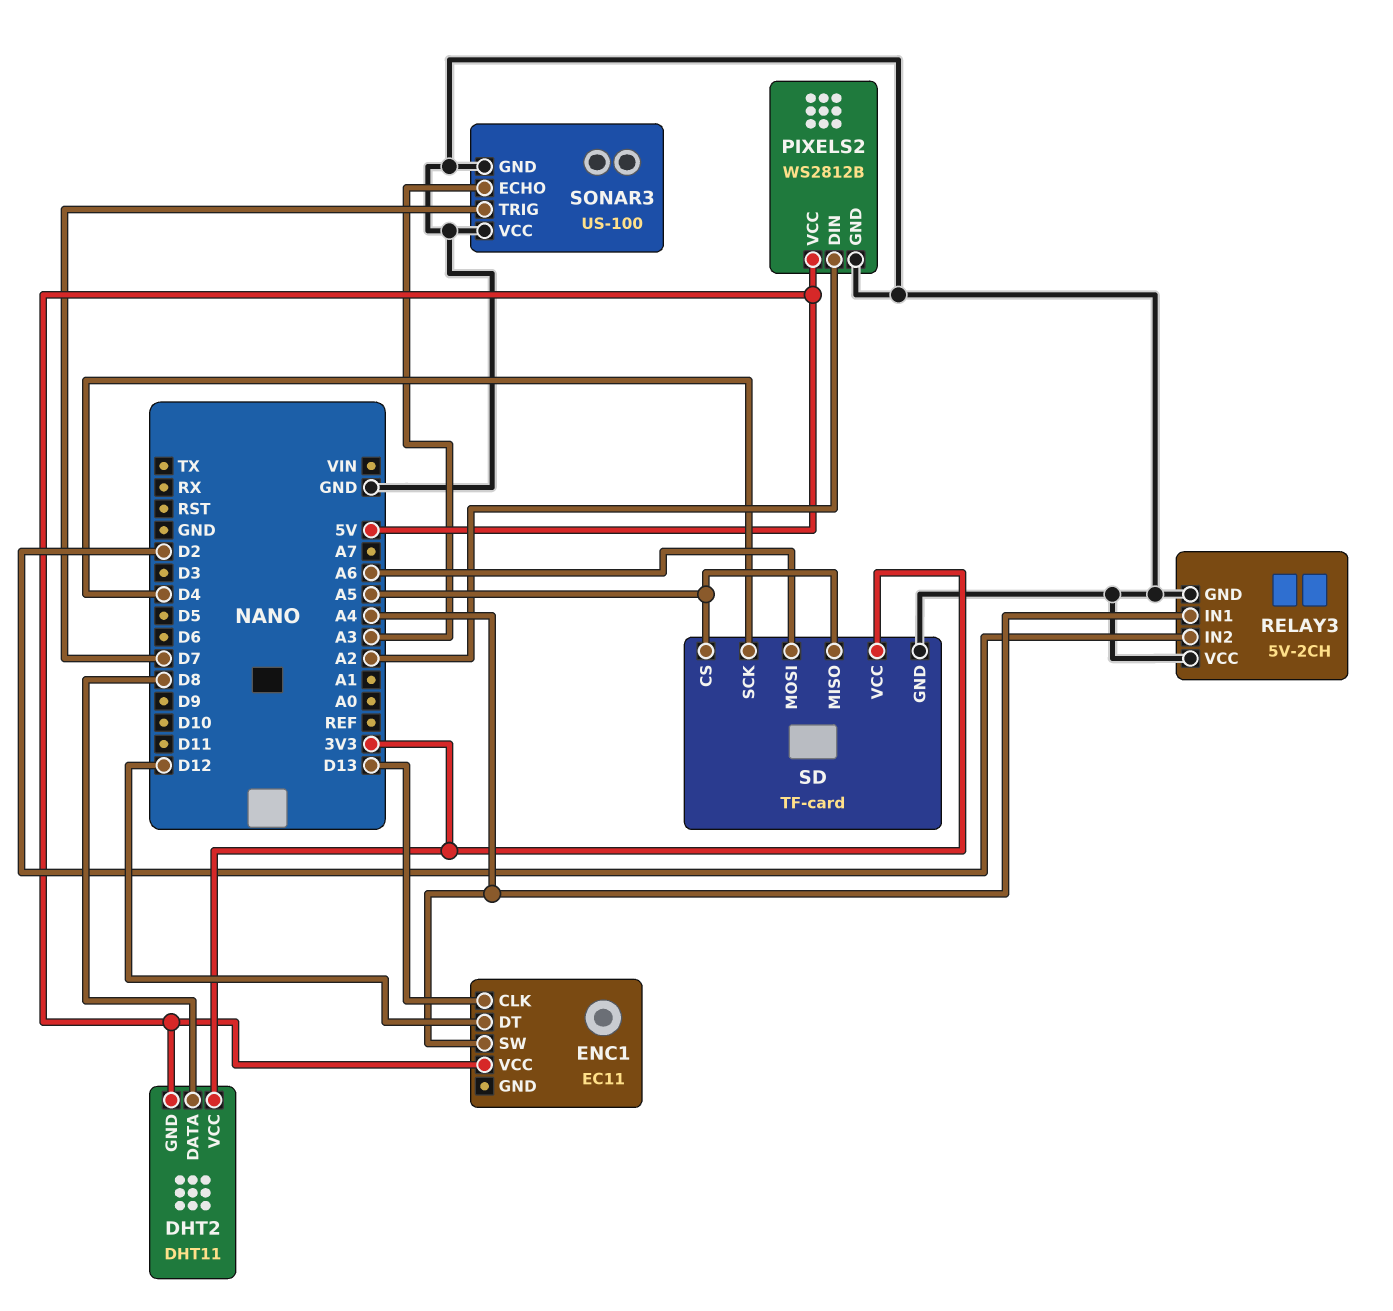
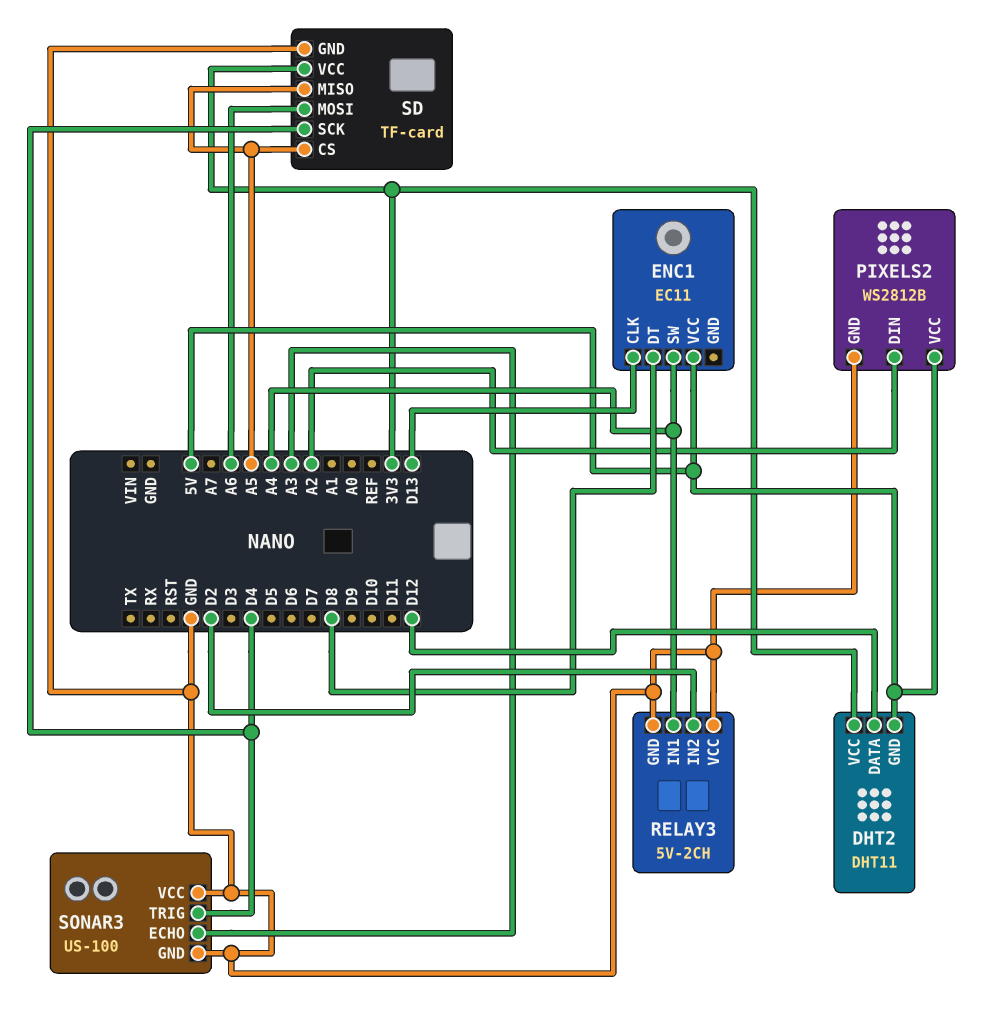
DHT2 pin DATA: D8 -> D12
ENC1 pin DT: D12 -> D8
SONAR3 pin TRIG: D7 -> D4

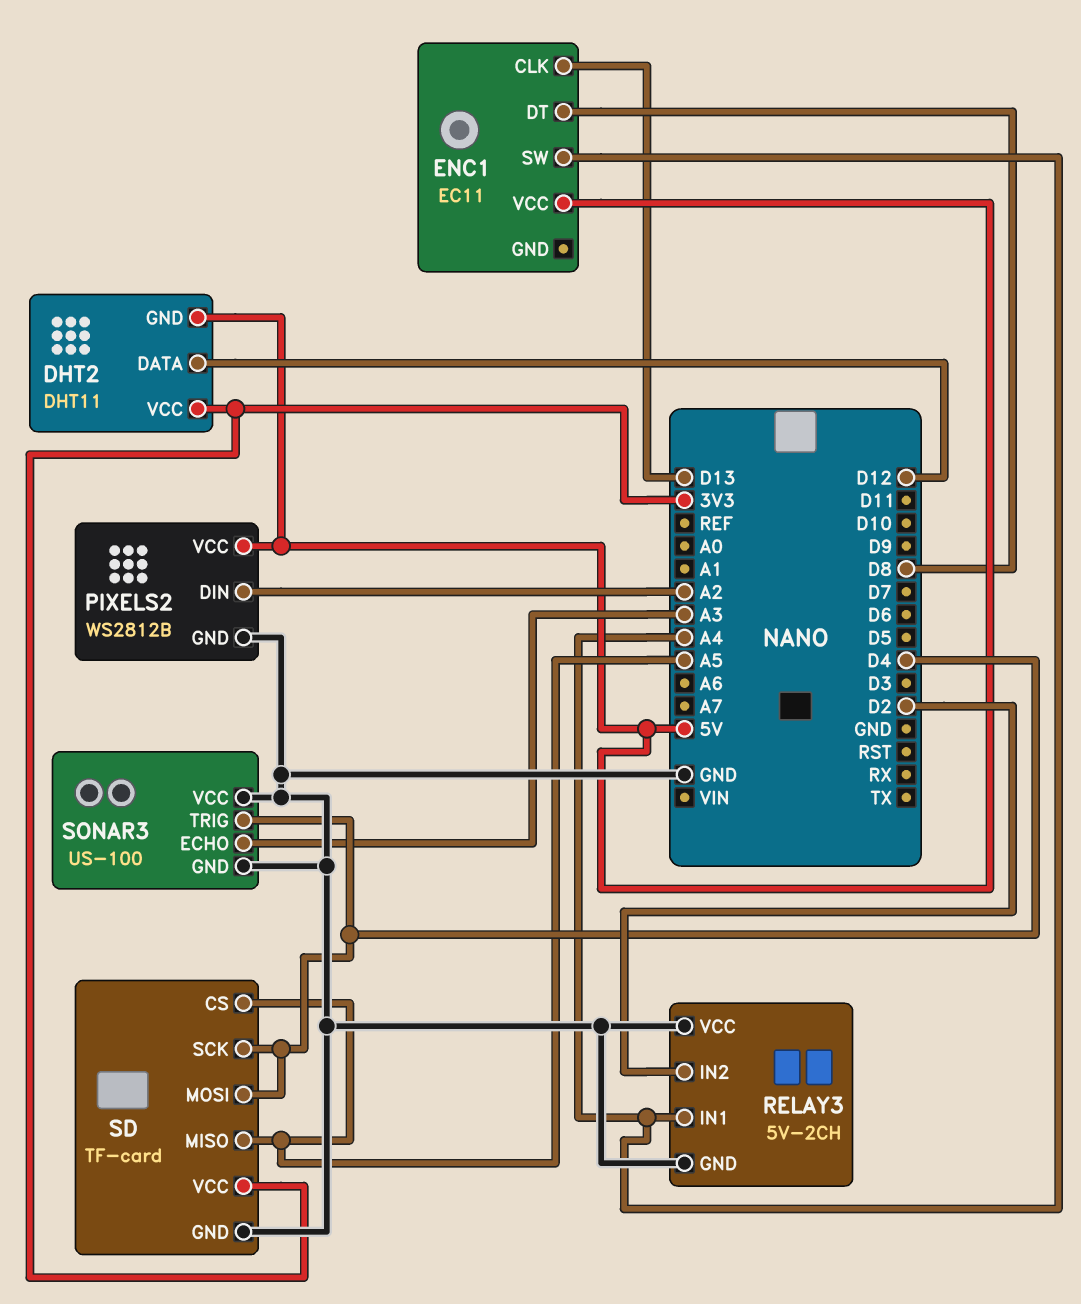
SD pin MOSI: A6 -> D4

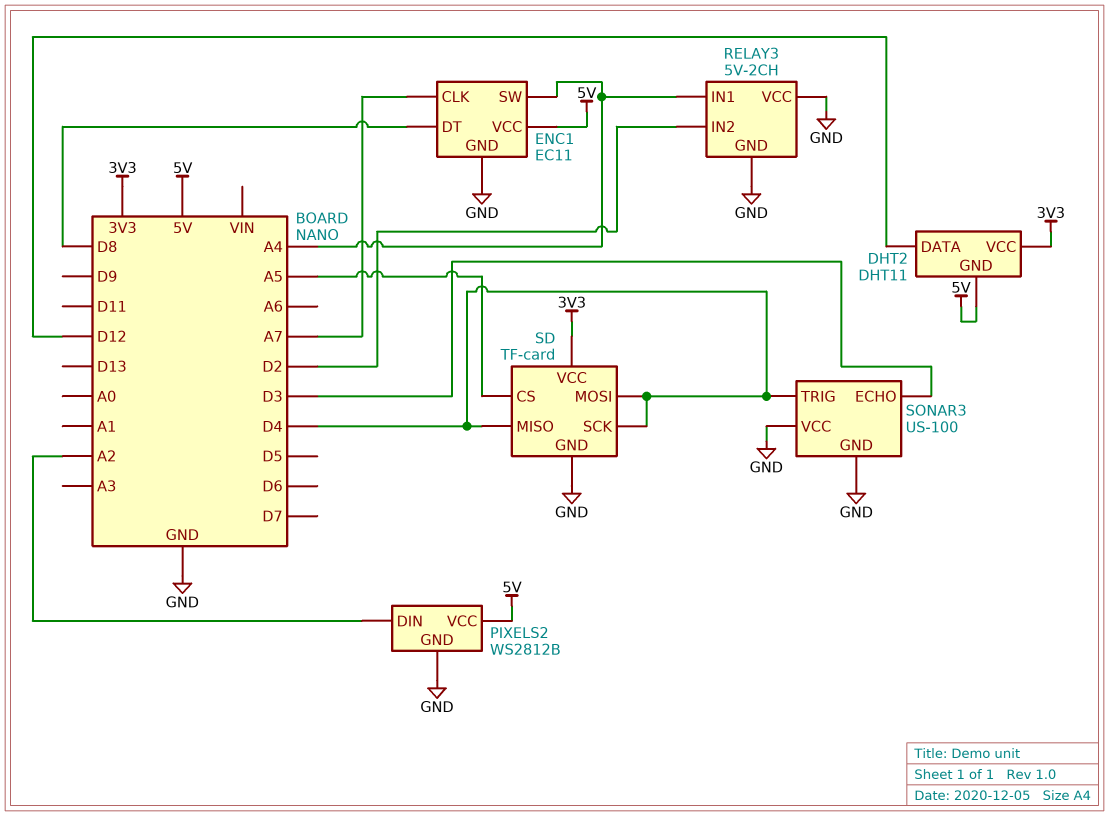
ENC1 pin CLK: D13 -> A7
ENC1 pin GND: none -> GND
SD pin MISO: A5 -> D4
SONAR3 pin ECHO: A3 -> D3

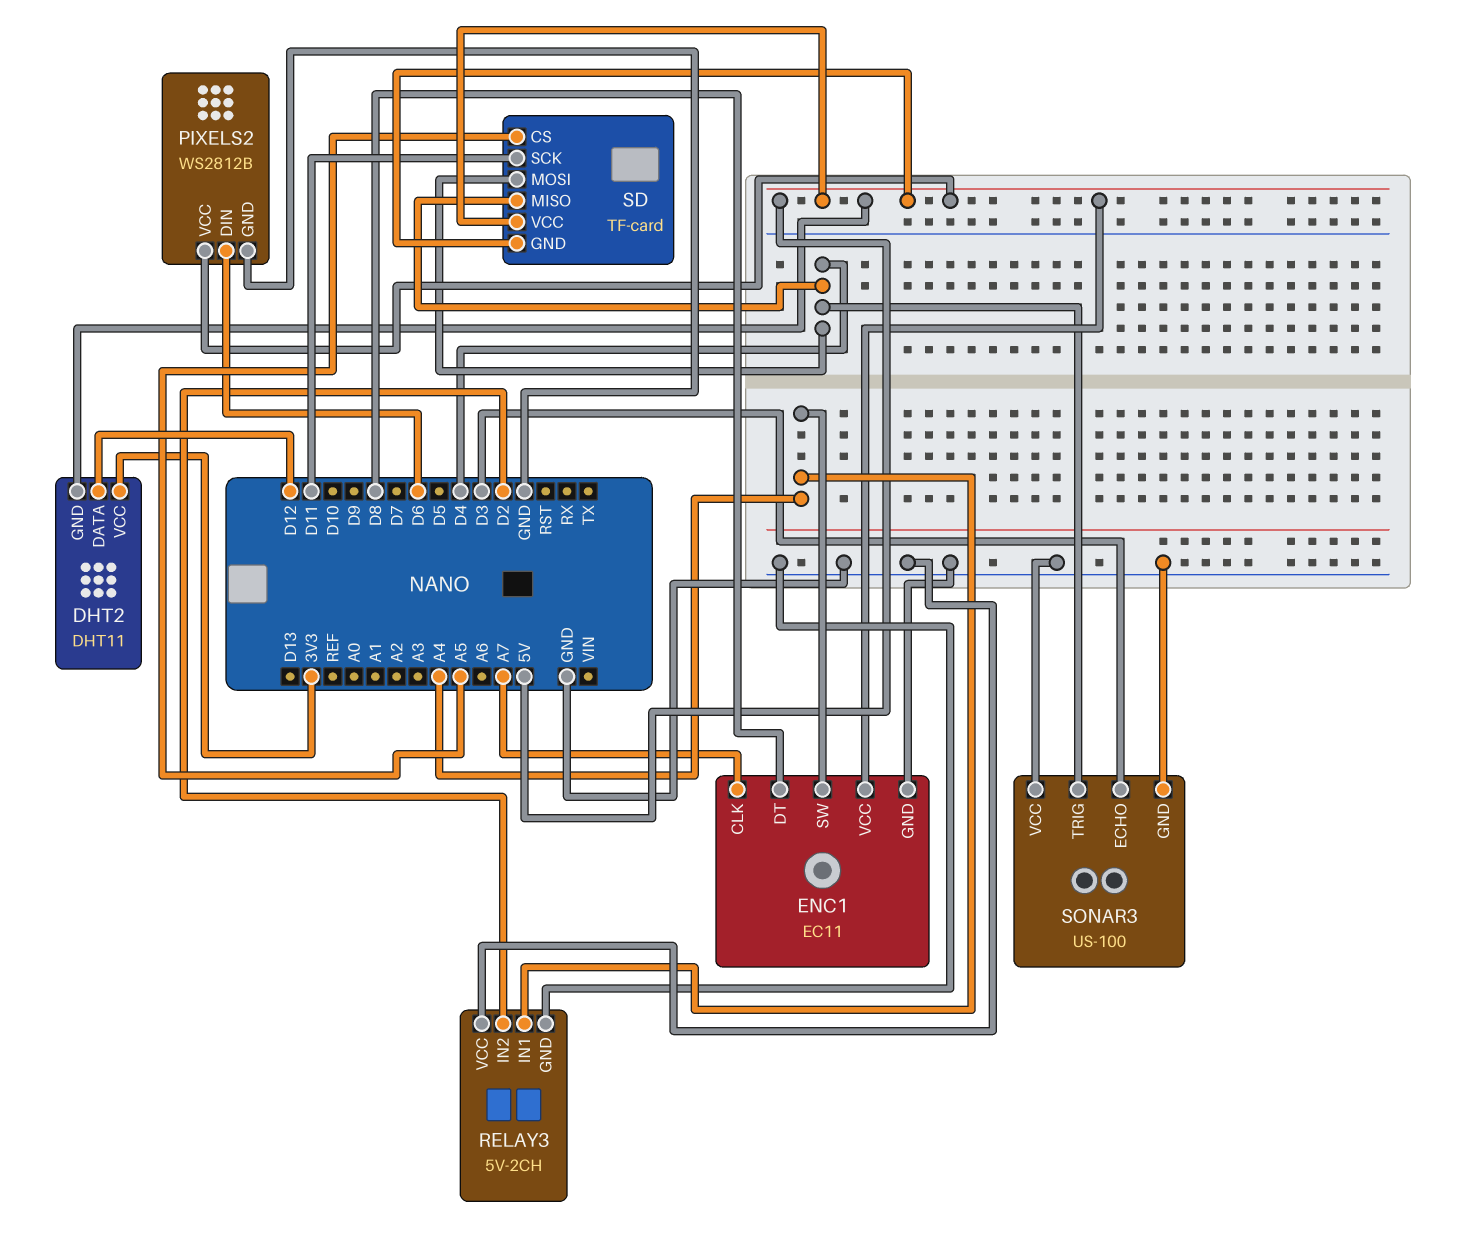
PIXELS2 pin DIN: A2 -> D6
SD pin GND: GND -> 5V
SD pin SCK: D4 -> D11
SD pin VCC: 3V3 -> 5V

